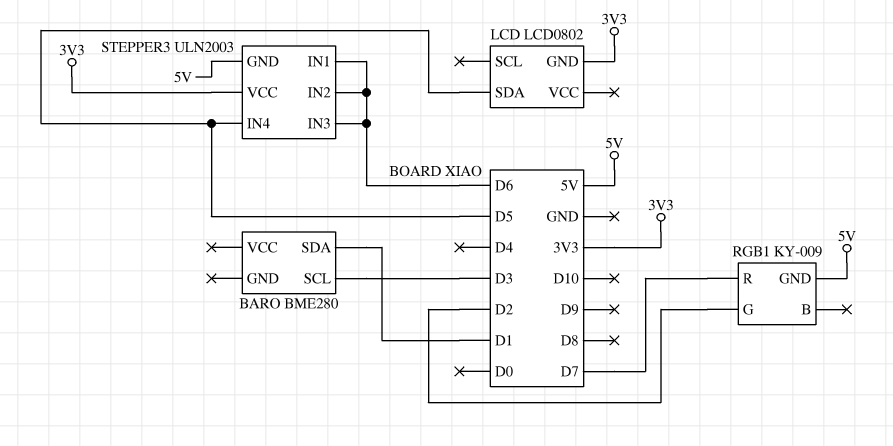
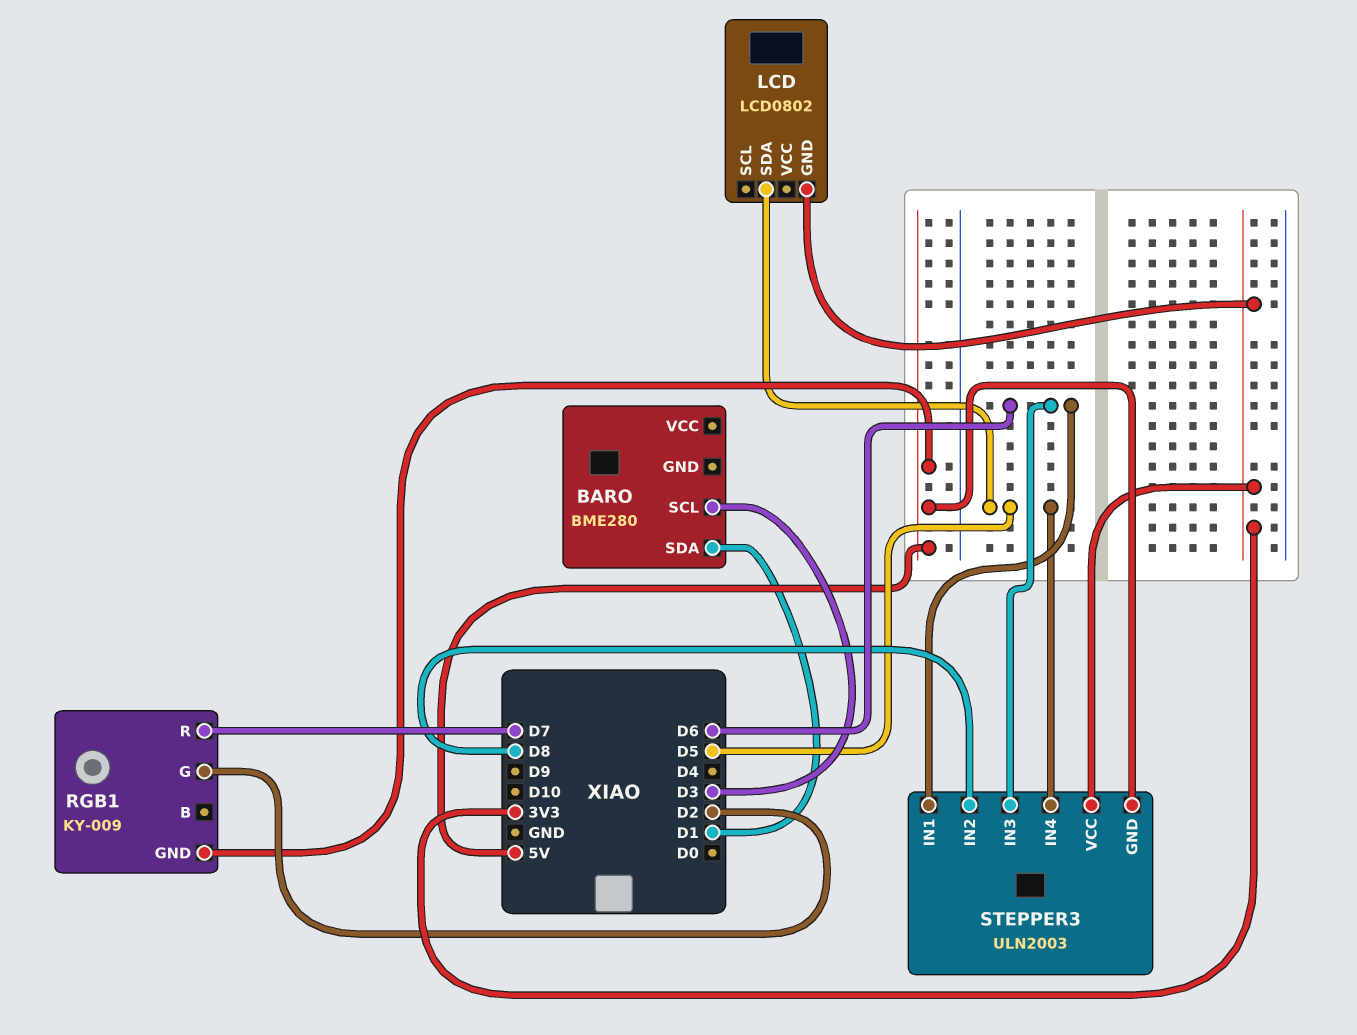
STEPPER3 pin IN2: D6 -> D8

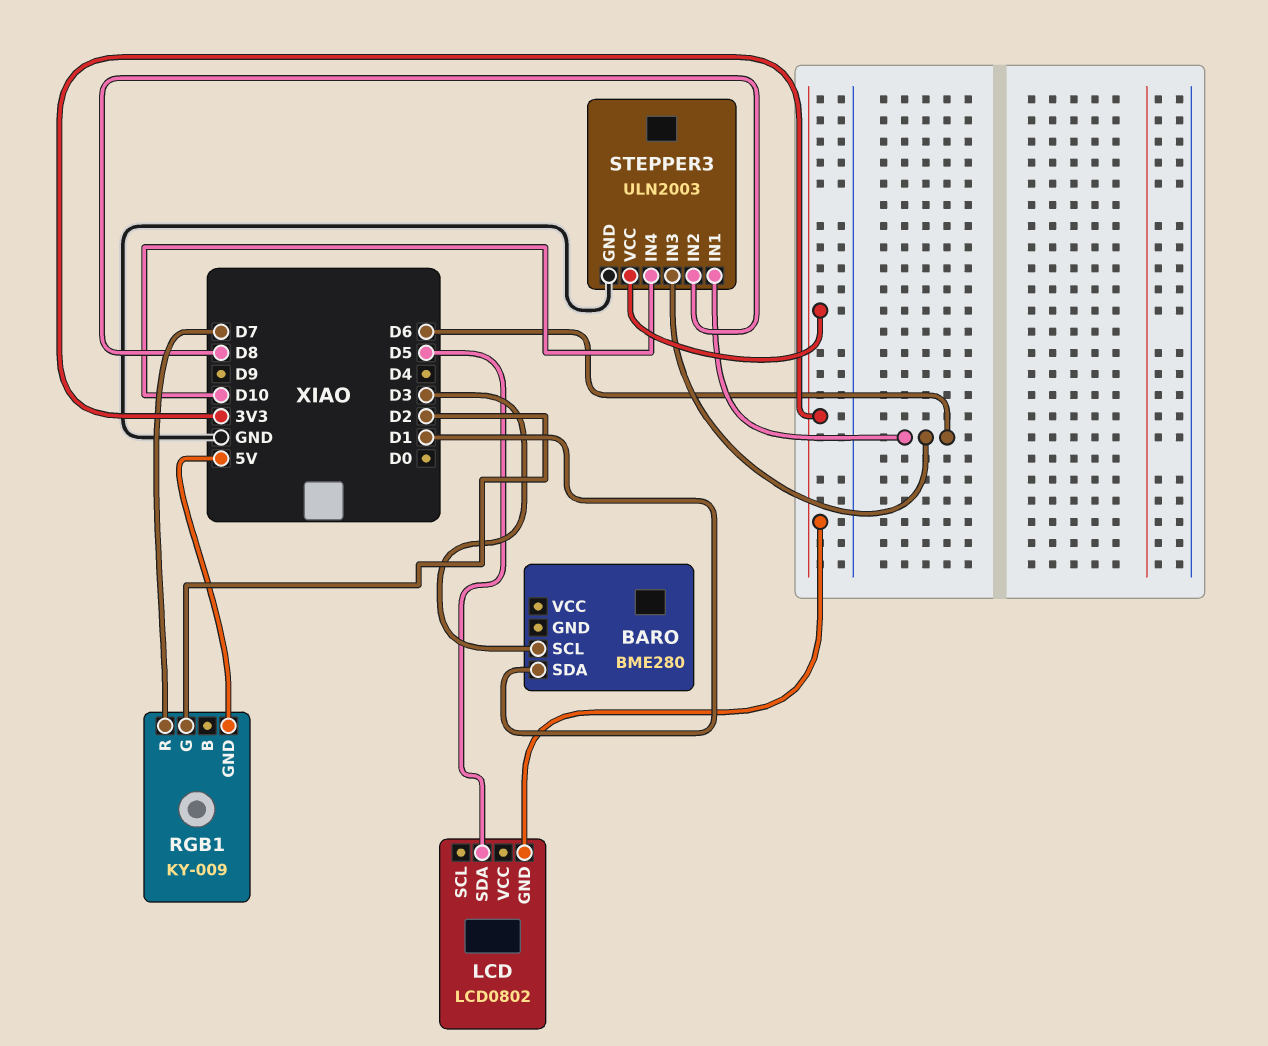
STEPPER3 pin GND: 5V -> GND
STEPPER3 pin IN4: D5 -> D10

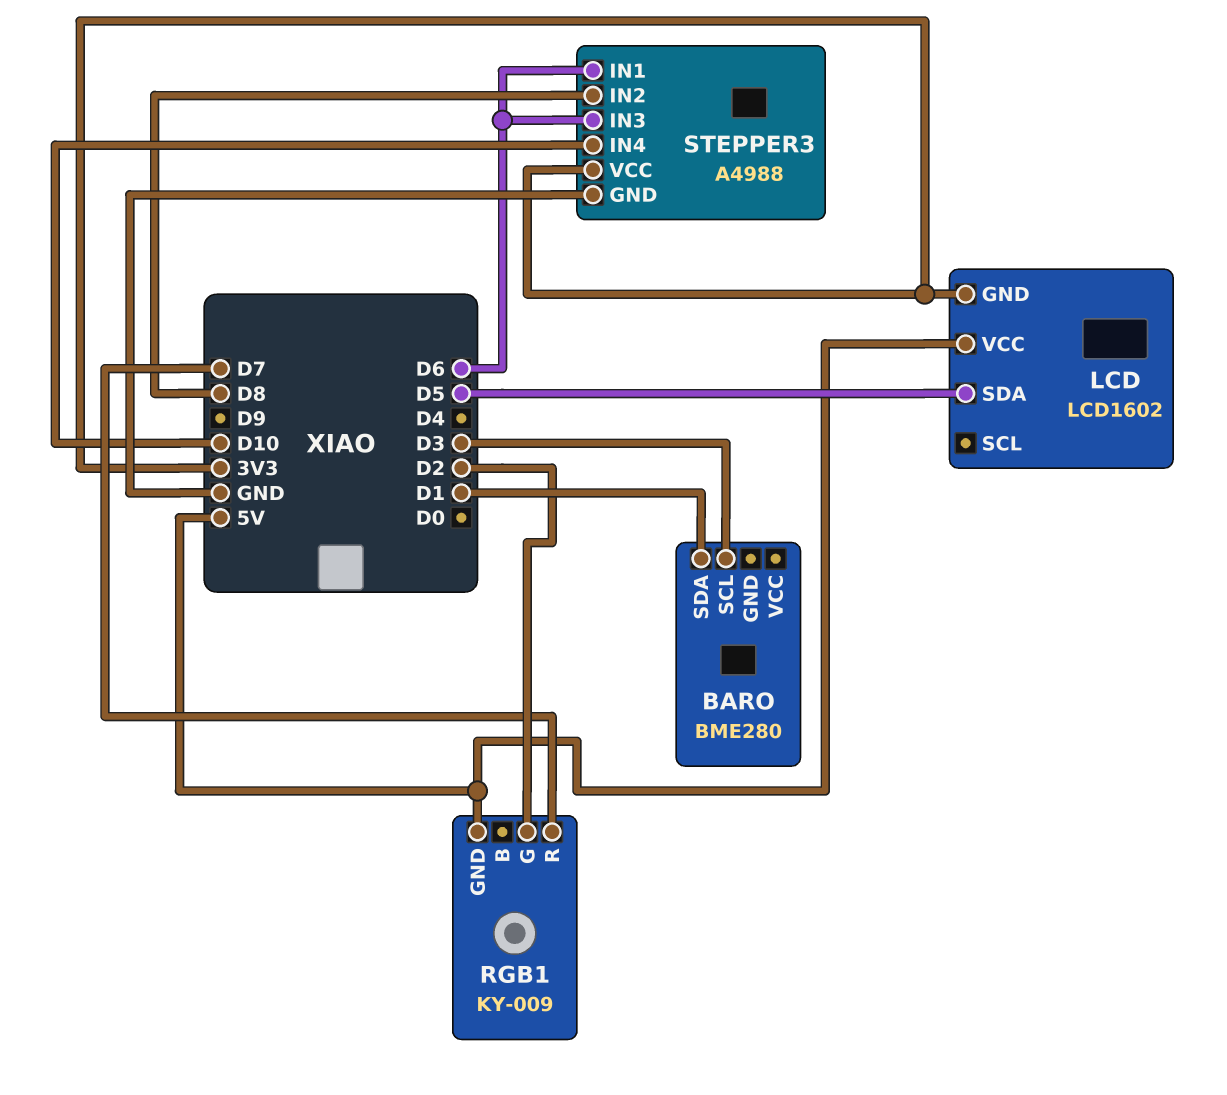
LCD: LCD0802 -> LCD1602
LCD pin VCC: none -> 5V
STEPPER3: ULN2003 -> A4988

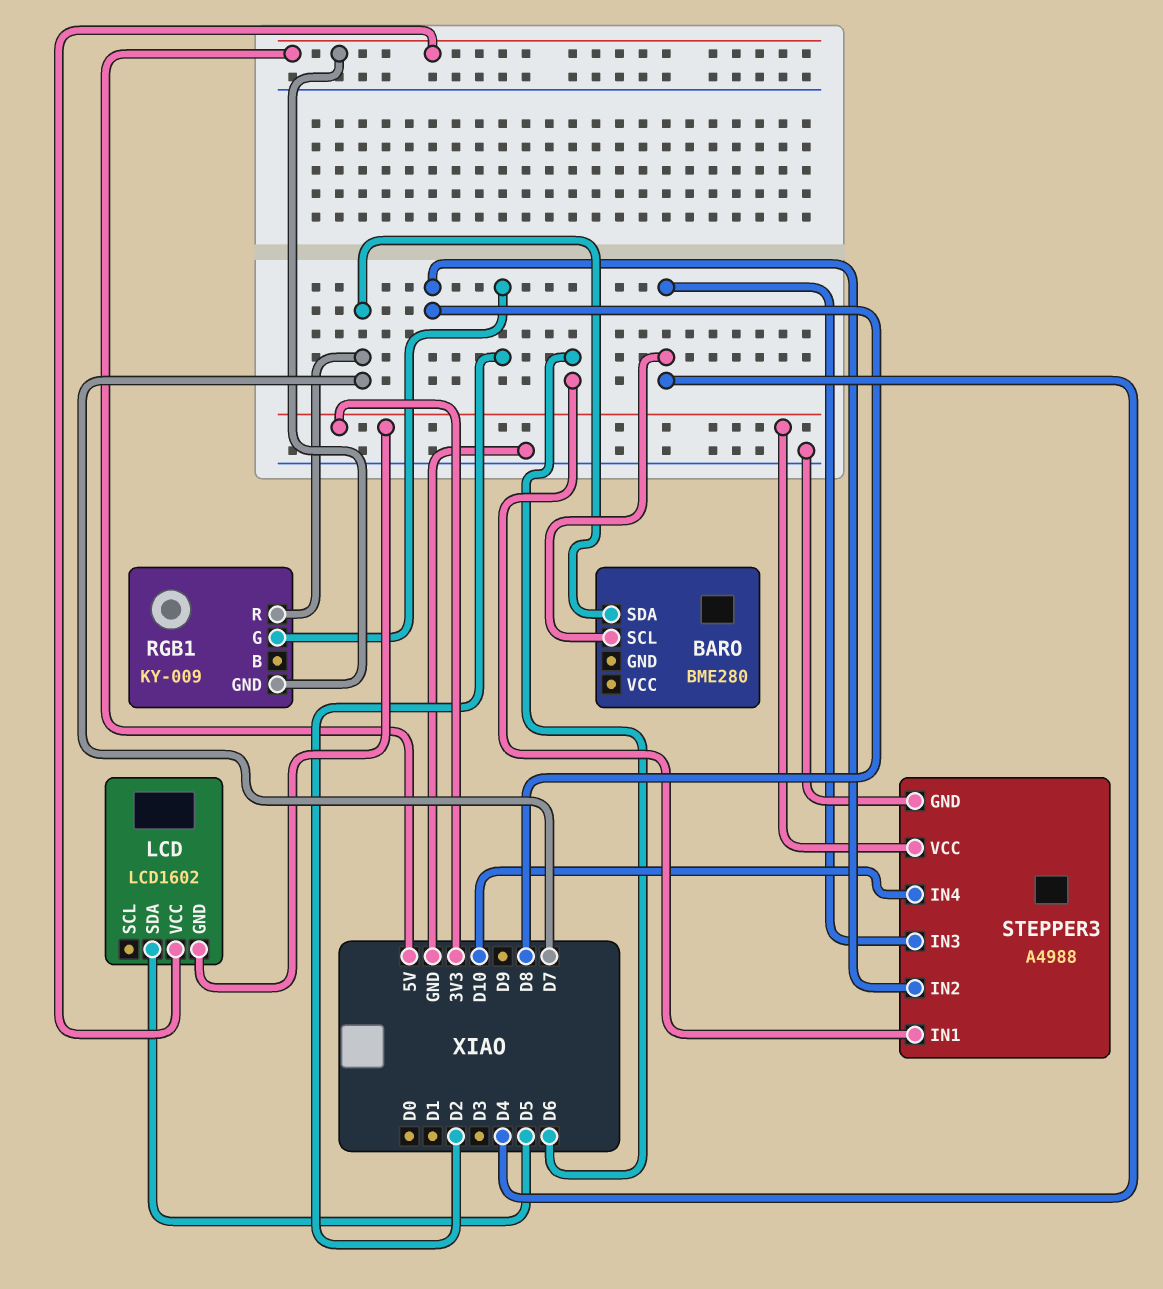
BARO pin SCL: D3 -> D4
BARO pin SDA: D1 -> D7
STEPPER3 pin IN3: D6 -> D4

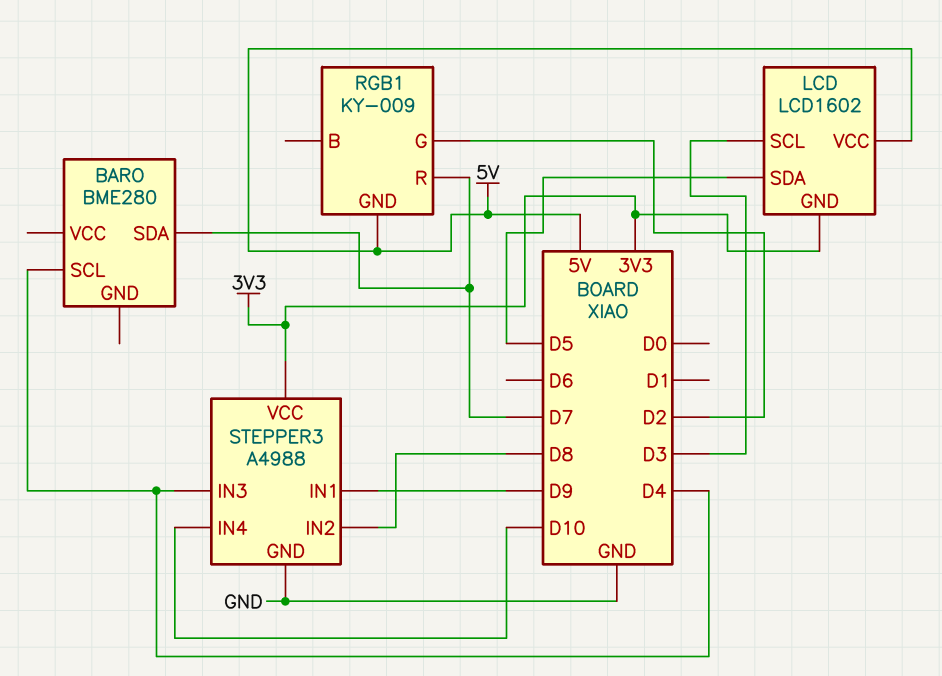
LCD pin SCL: none -> D3
STEPPER3 pin IN1: D6 -> D9

